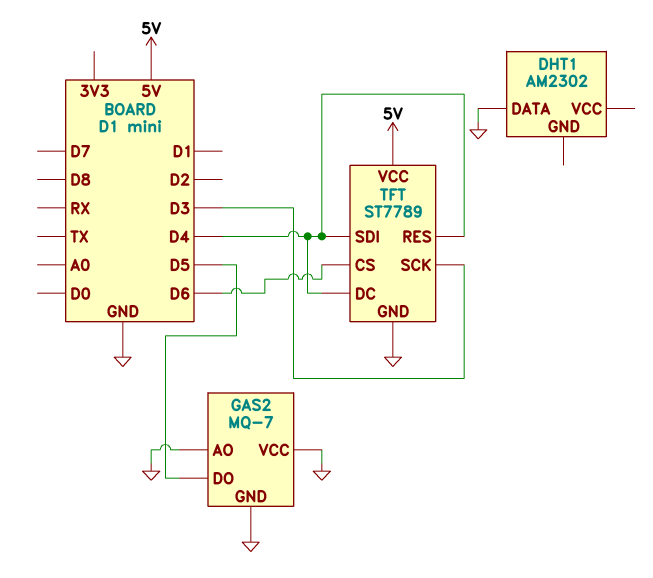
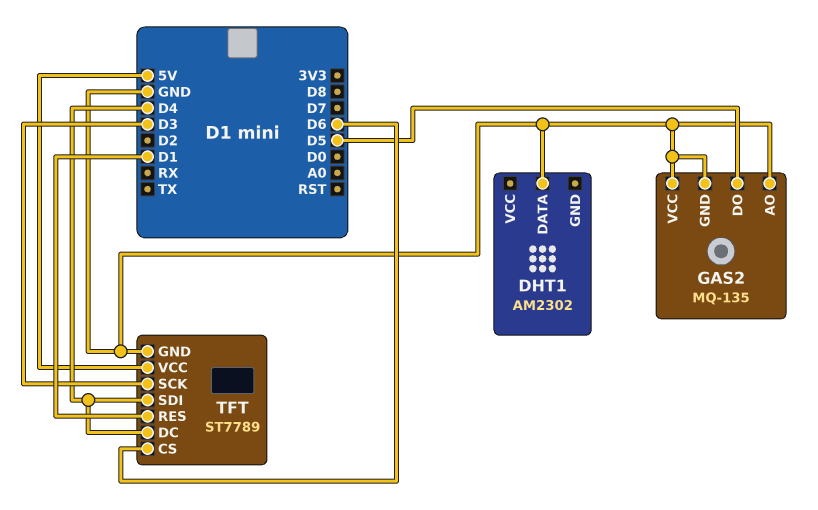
GAS2: MQ-7 -> MQ-135
TFT pin RES: D4 -> D1

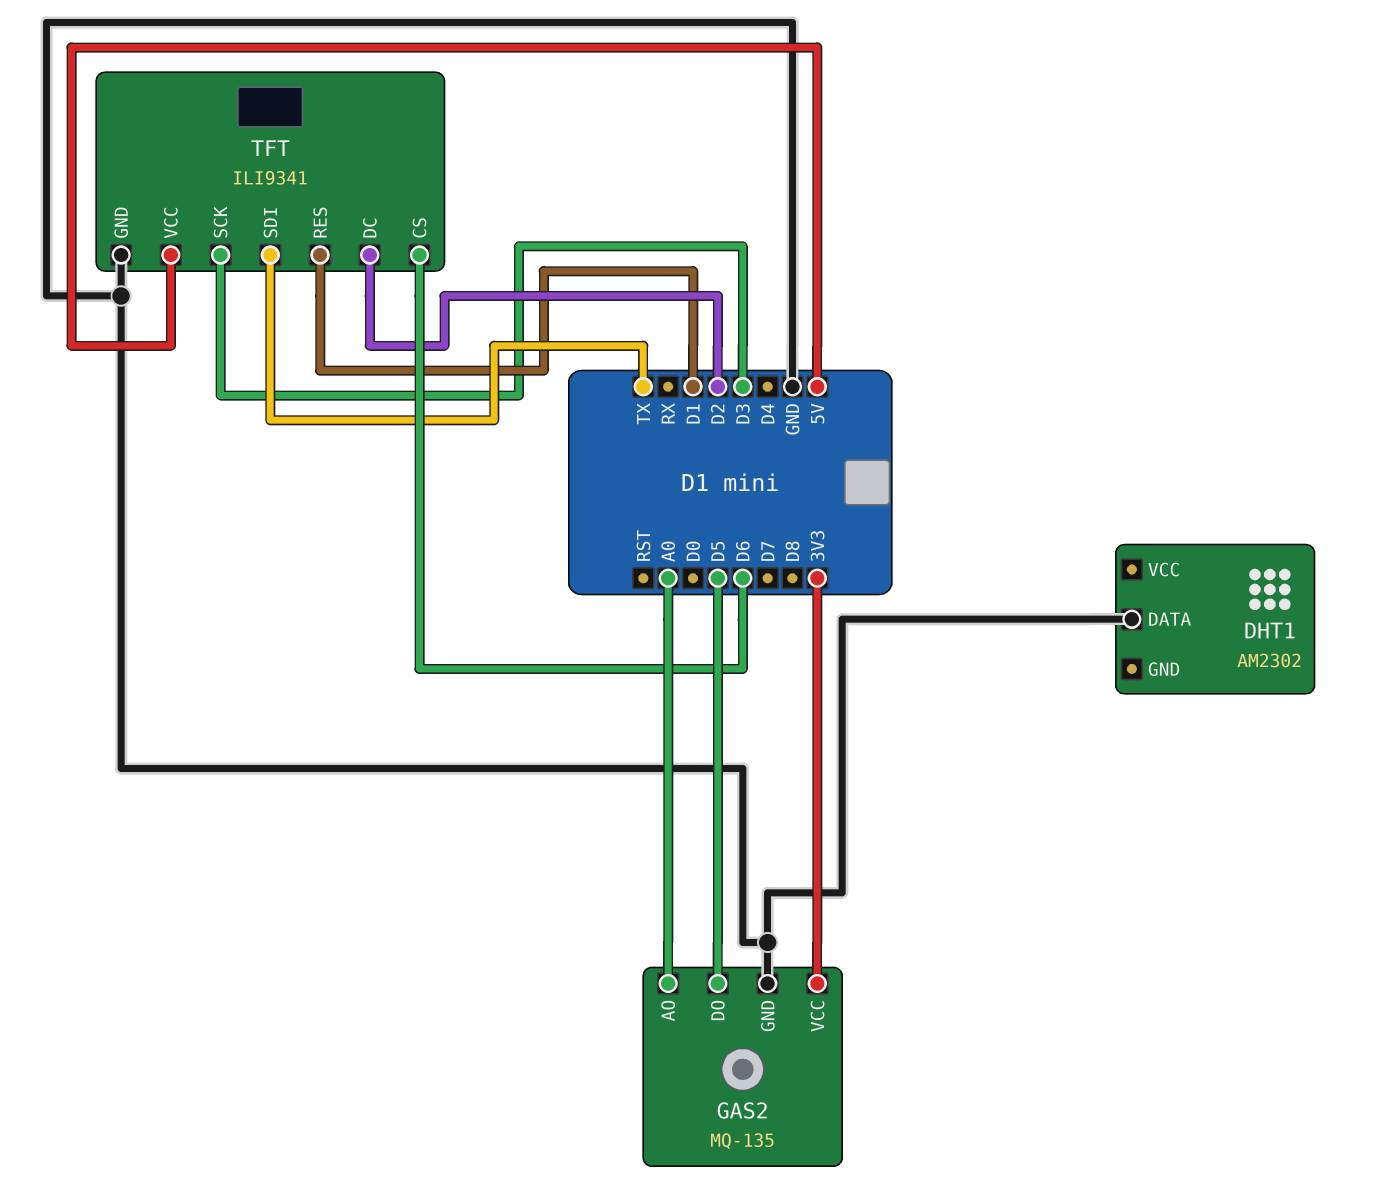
GAS2 pin AO: GND -> A0
GAS2 pin VCC: GND -> 3V3
TFT: ST7789 -> ILI9341
TFT pin DC: D4 -> D2
TFT pin SDI: D4 -> TX

